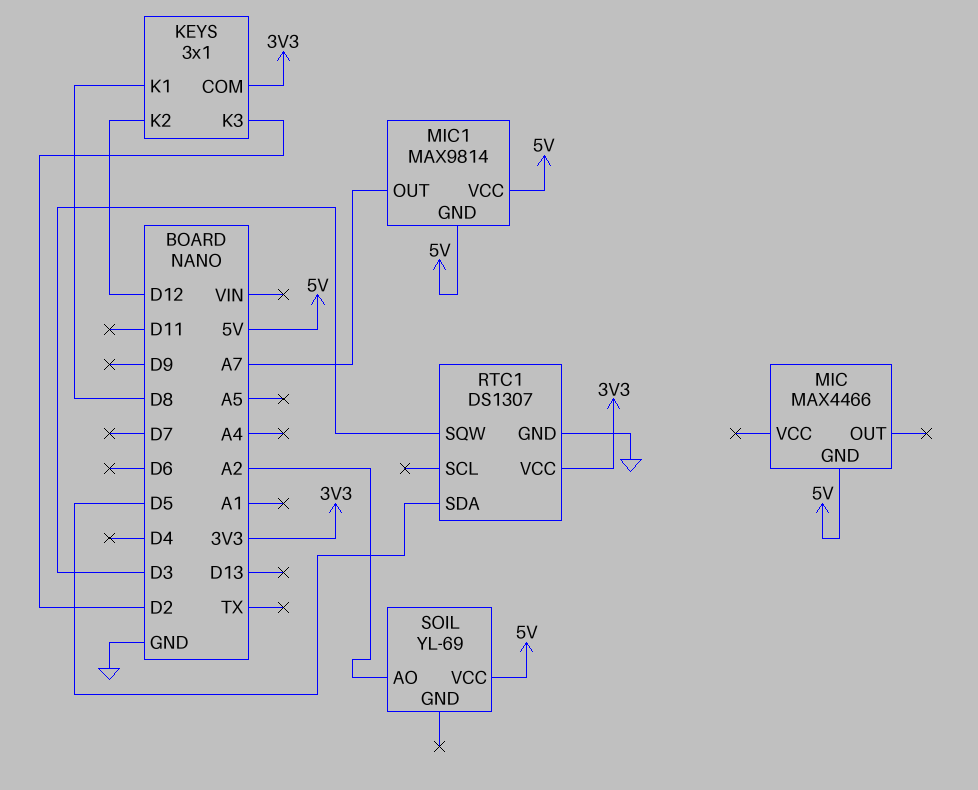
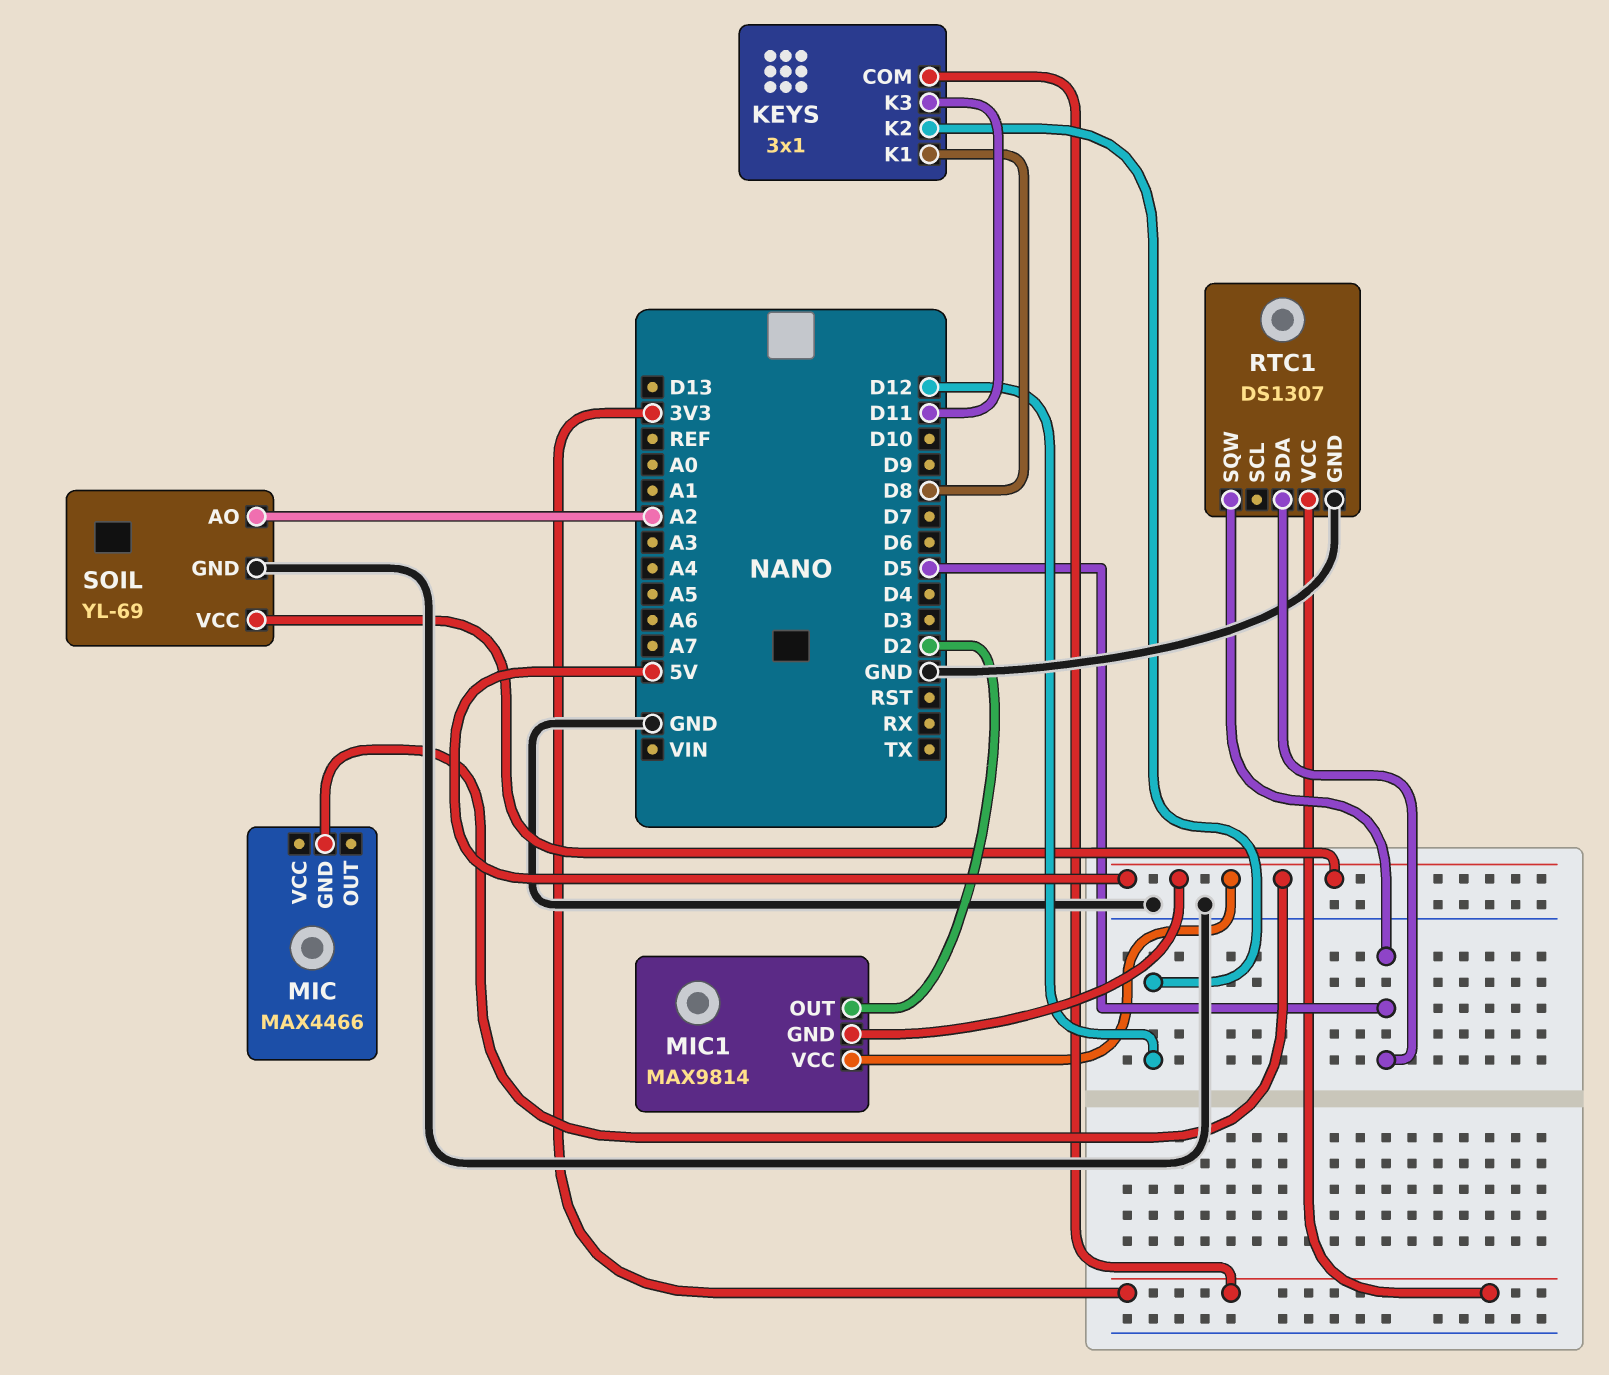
KEYS pin K3: D2 -> D11
MIC1 pin OUT: A7 -> D2
RTC1 pin SQW: D3 -> D5
SOIL pin GND: none -> GND

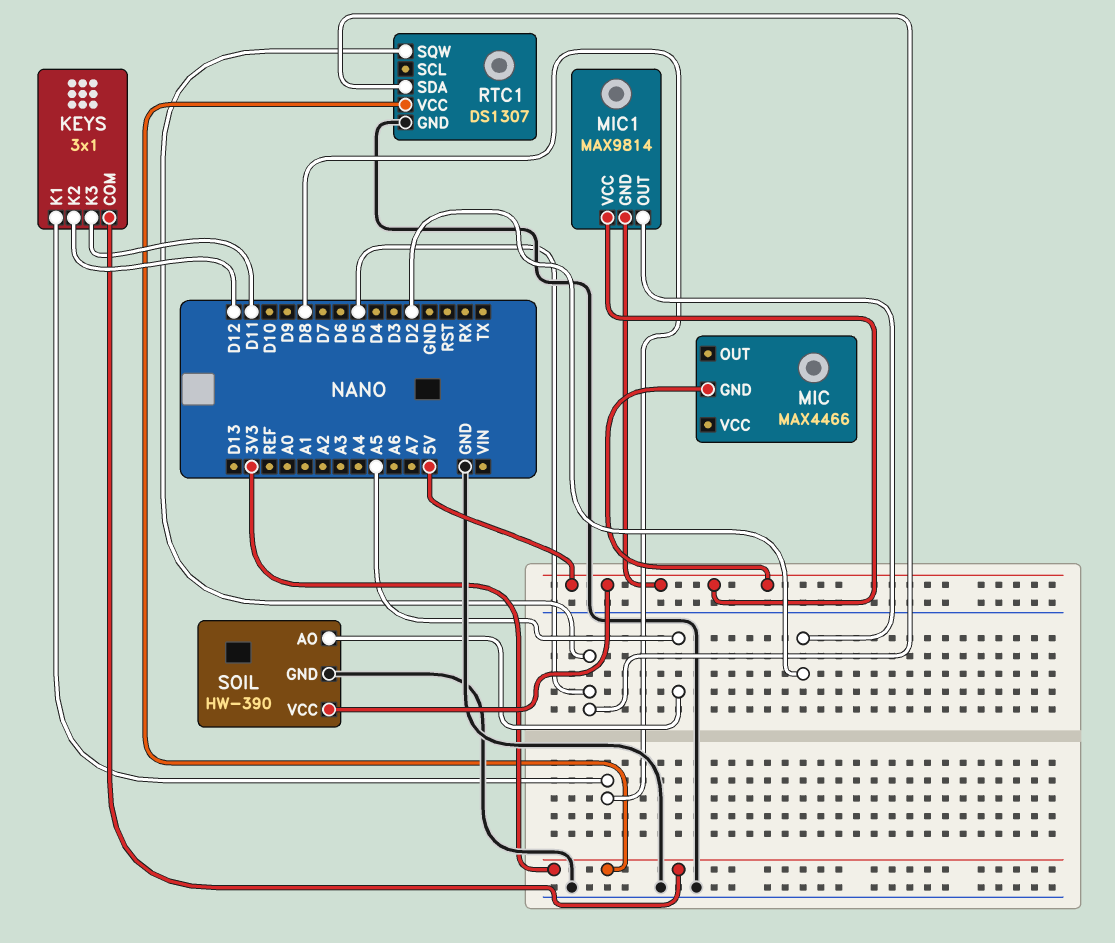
SOIL: YL-69 -> HW-390
SOIL pin AO: A2 -> A5

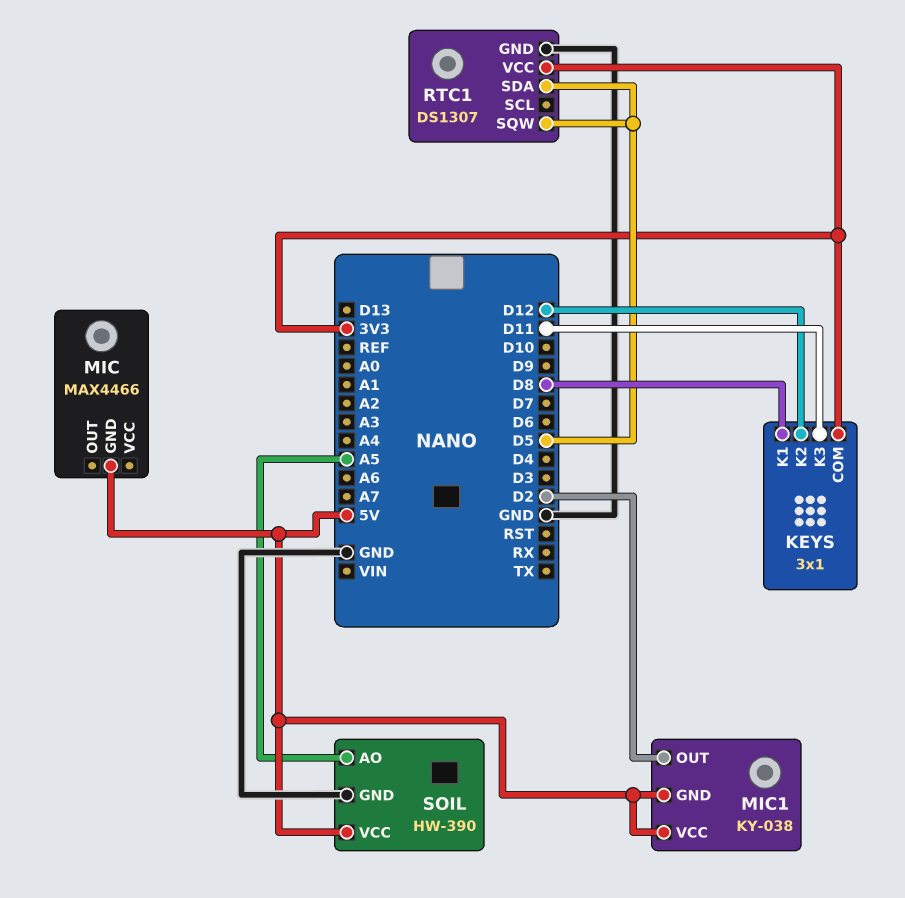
MIC1: MAX9814 -> KY-038

